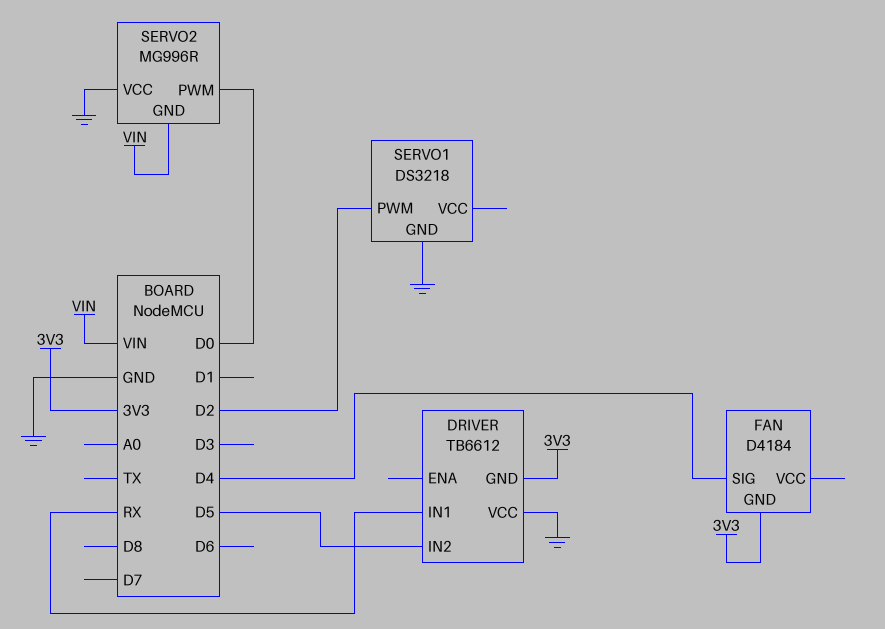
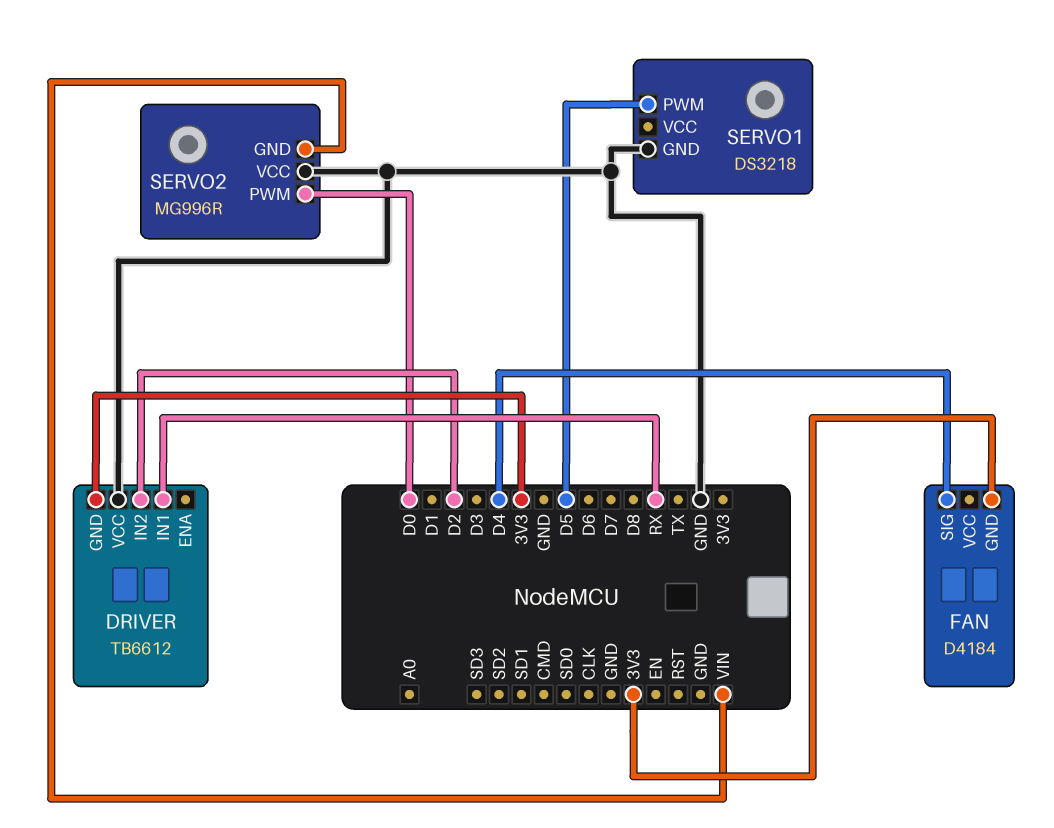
DRIVER pin IN2: D5 -> D2
SERVO1 pin PWM: D2 -> D5

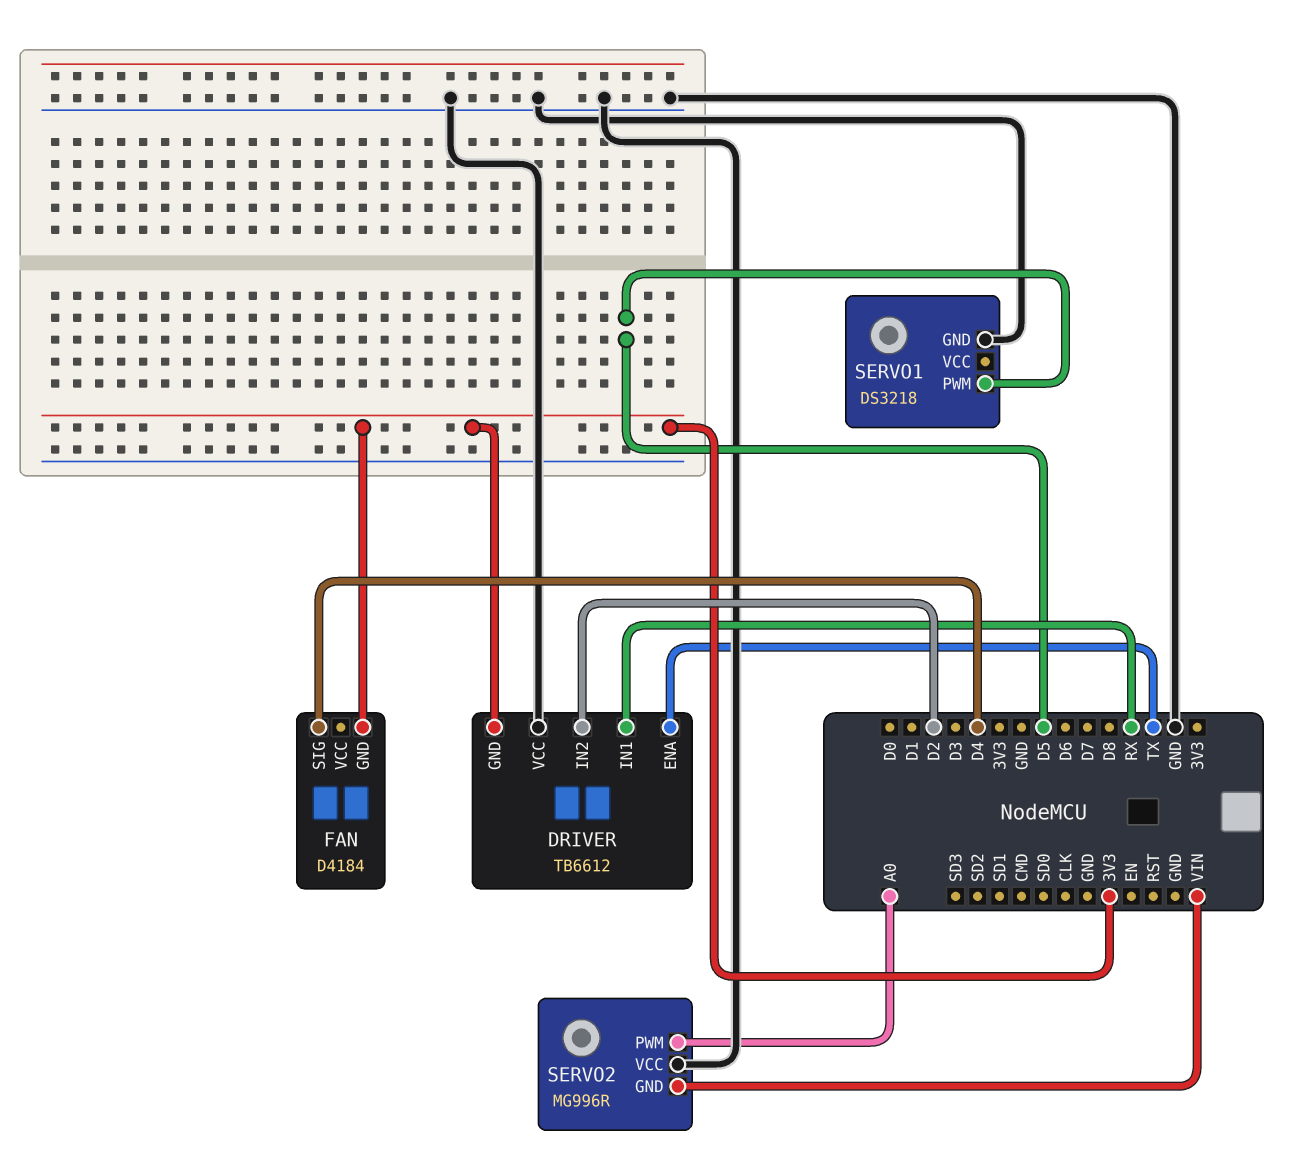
DRIVER pin ENA: none -> TX
SERVO2 pin PWM: D0 -> A0

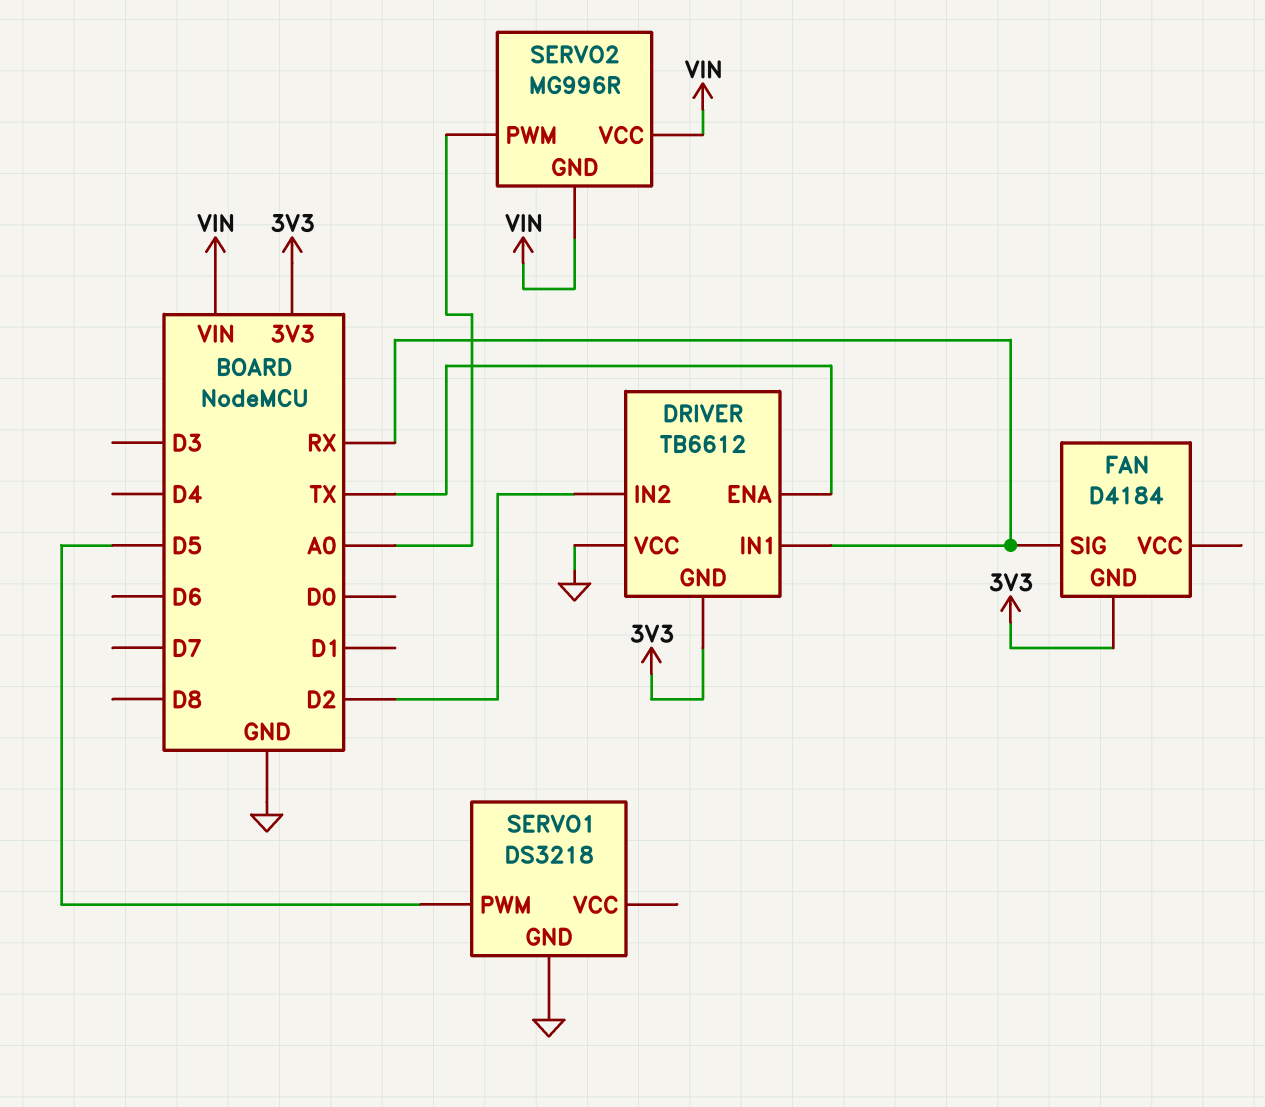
FAN pin SIG: D4 -> RX
SERVO2 pin VCC: GND -> VIN

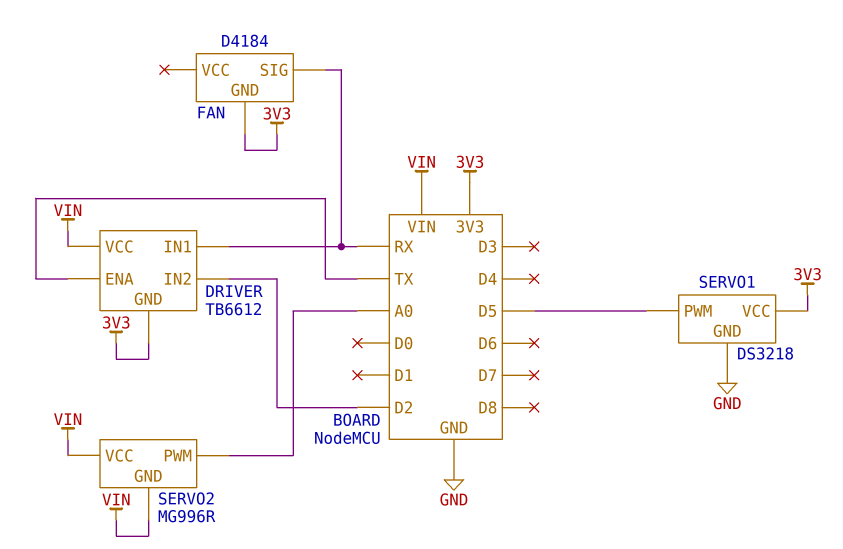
DRIVER pin VCC: GND -> VIN
SERVO1 pin VCC: none -> 3V3

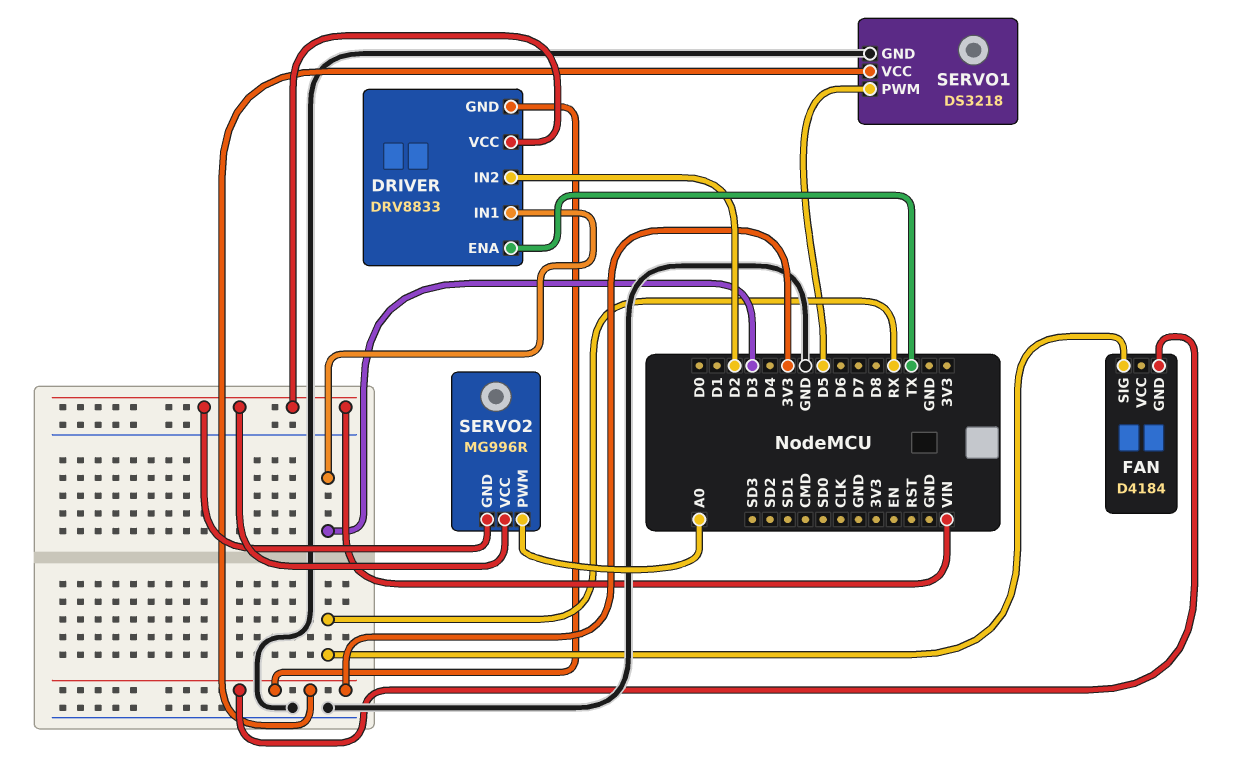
DRIVER: TB6612 -> DRV8833
DRIVER pin IN1: RX -> D3

